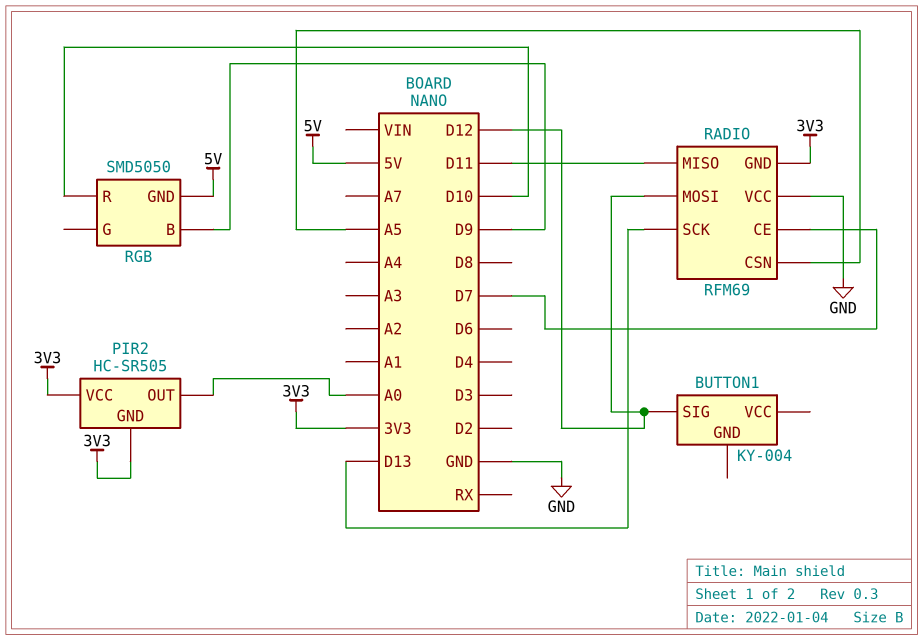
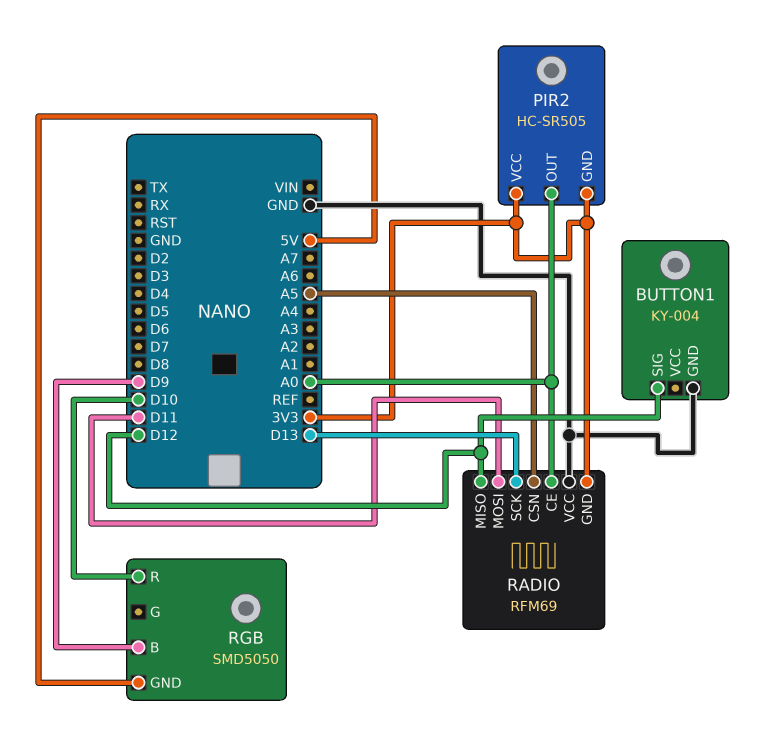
BUTTON1 pin GND: none -> GND
RADIO pin CE: D7 -> A0
RADIO pin MISO: D11 -> D12
RADIO pin MOSI: D12 -> D11

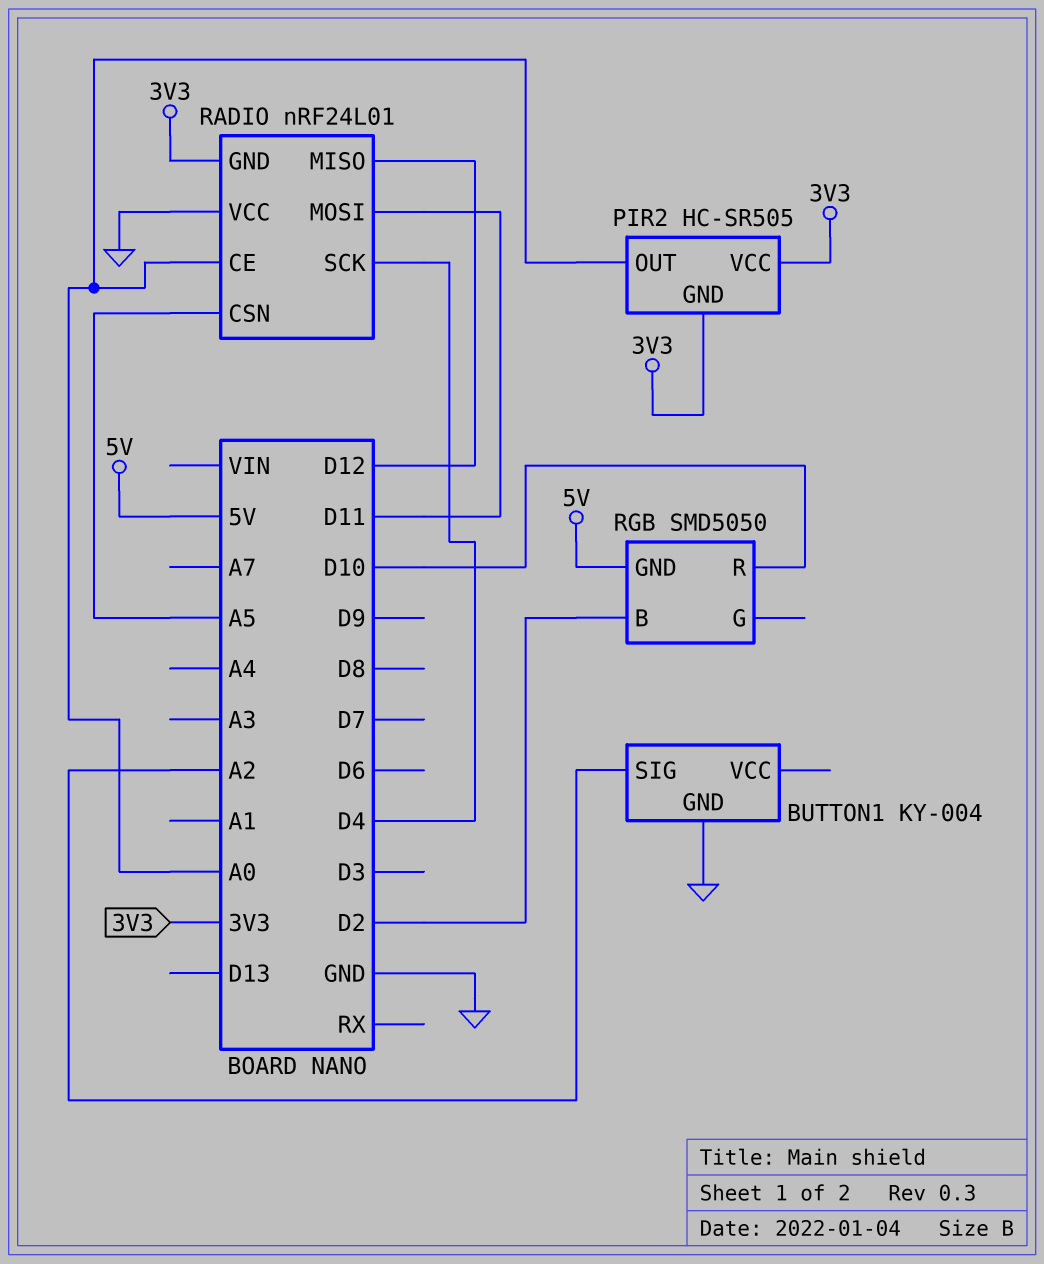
BUTTON1 pin SIG: D12 -> A2
RADIO: RFM69 -> nRF24L01
RADIO pin SCK: D13 -> D4
RGB pin B: D9 -> D2

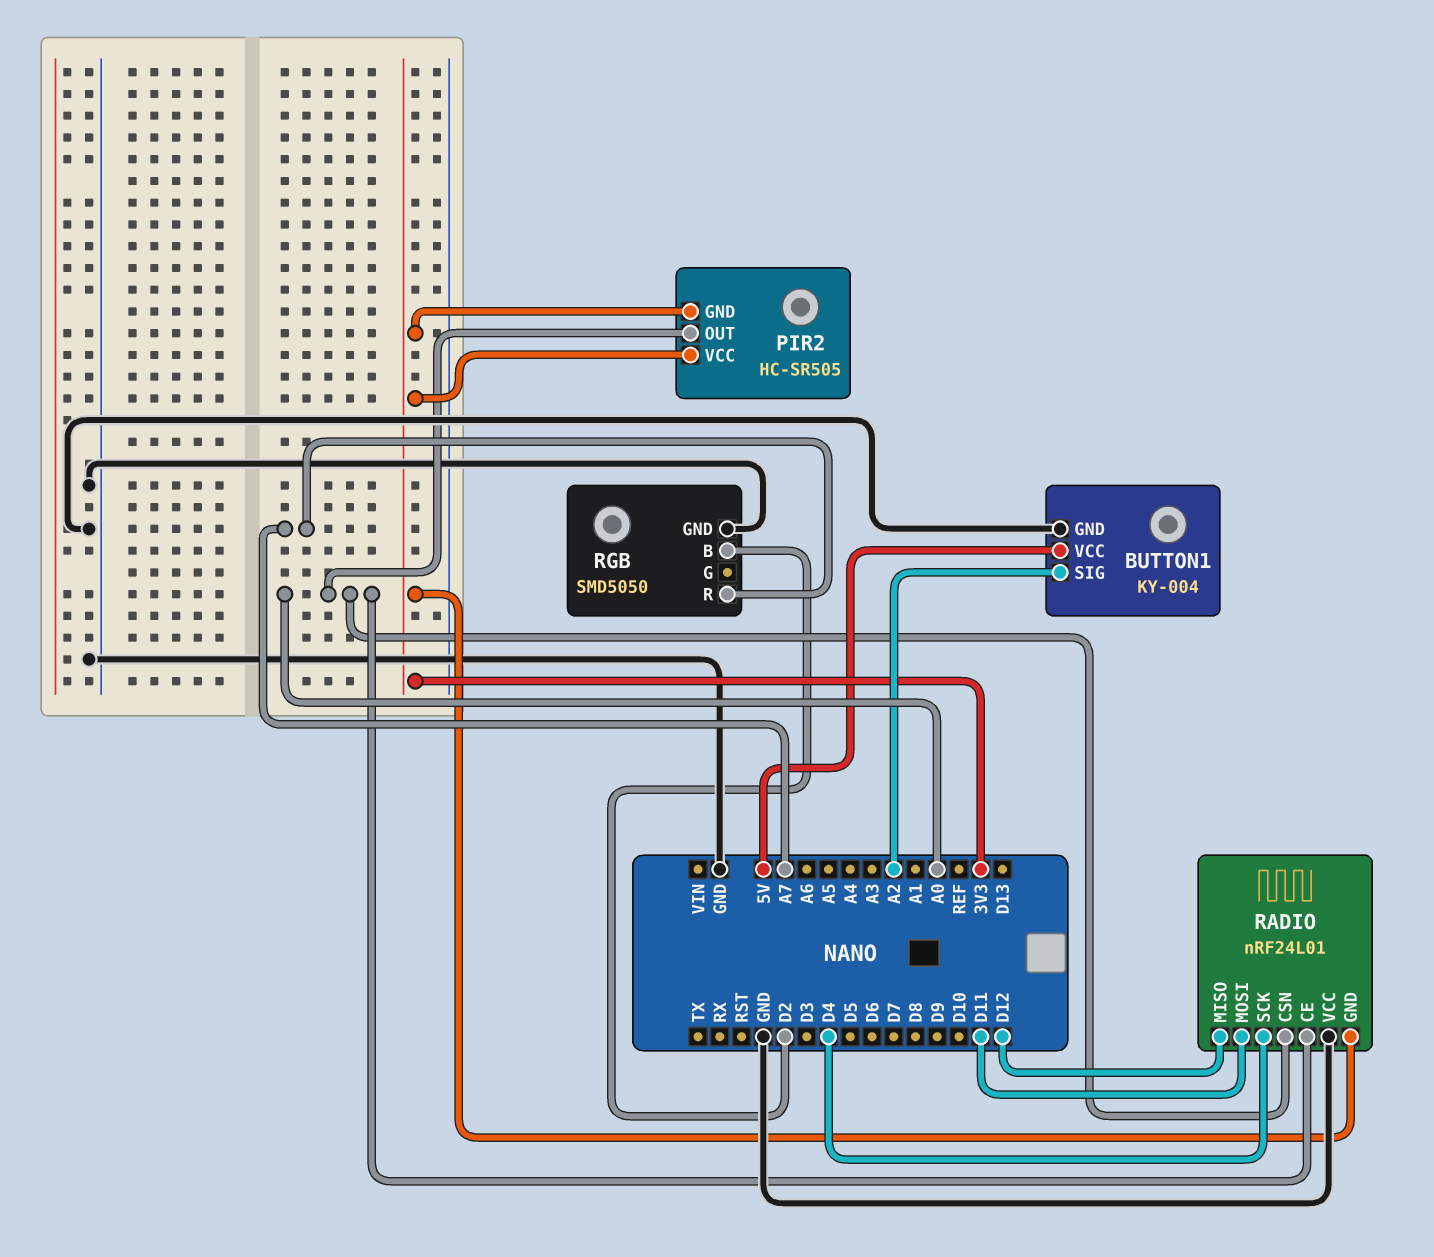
BUTTON1 pin VCC: none -> 5V
RADIO pin CSN: A5 -> A0
RGB pin GND: 5V -> GND
RGB pin R: D10 -> A7

